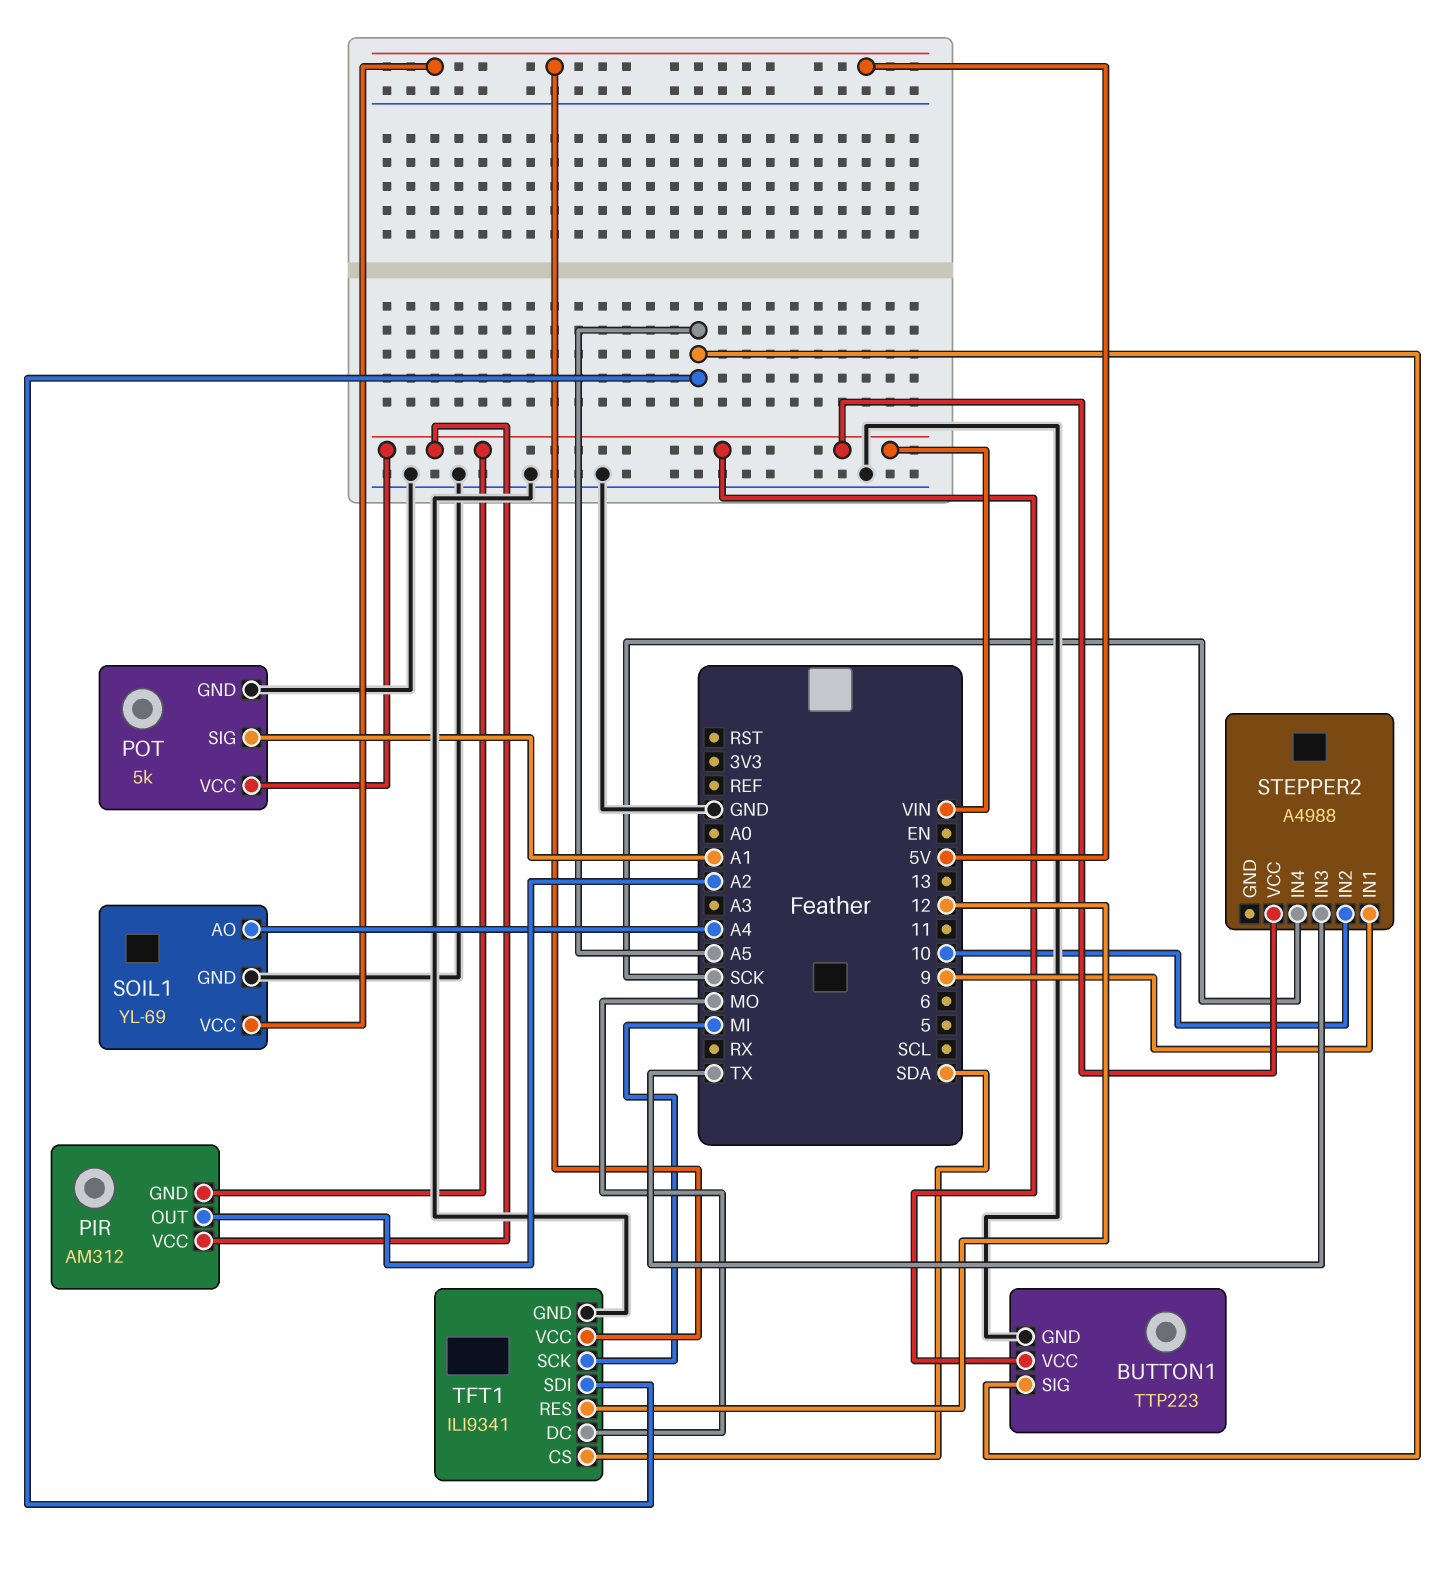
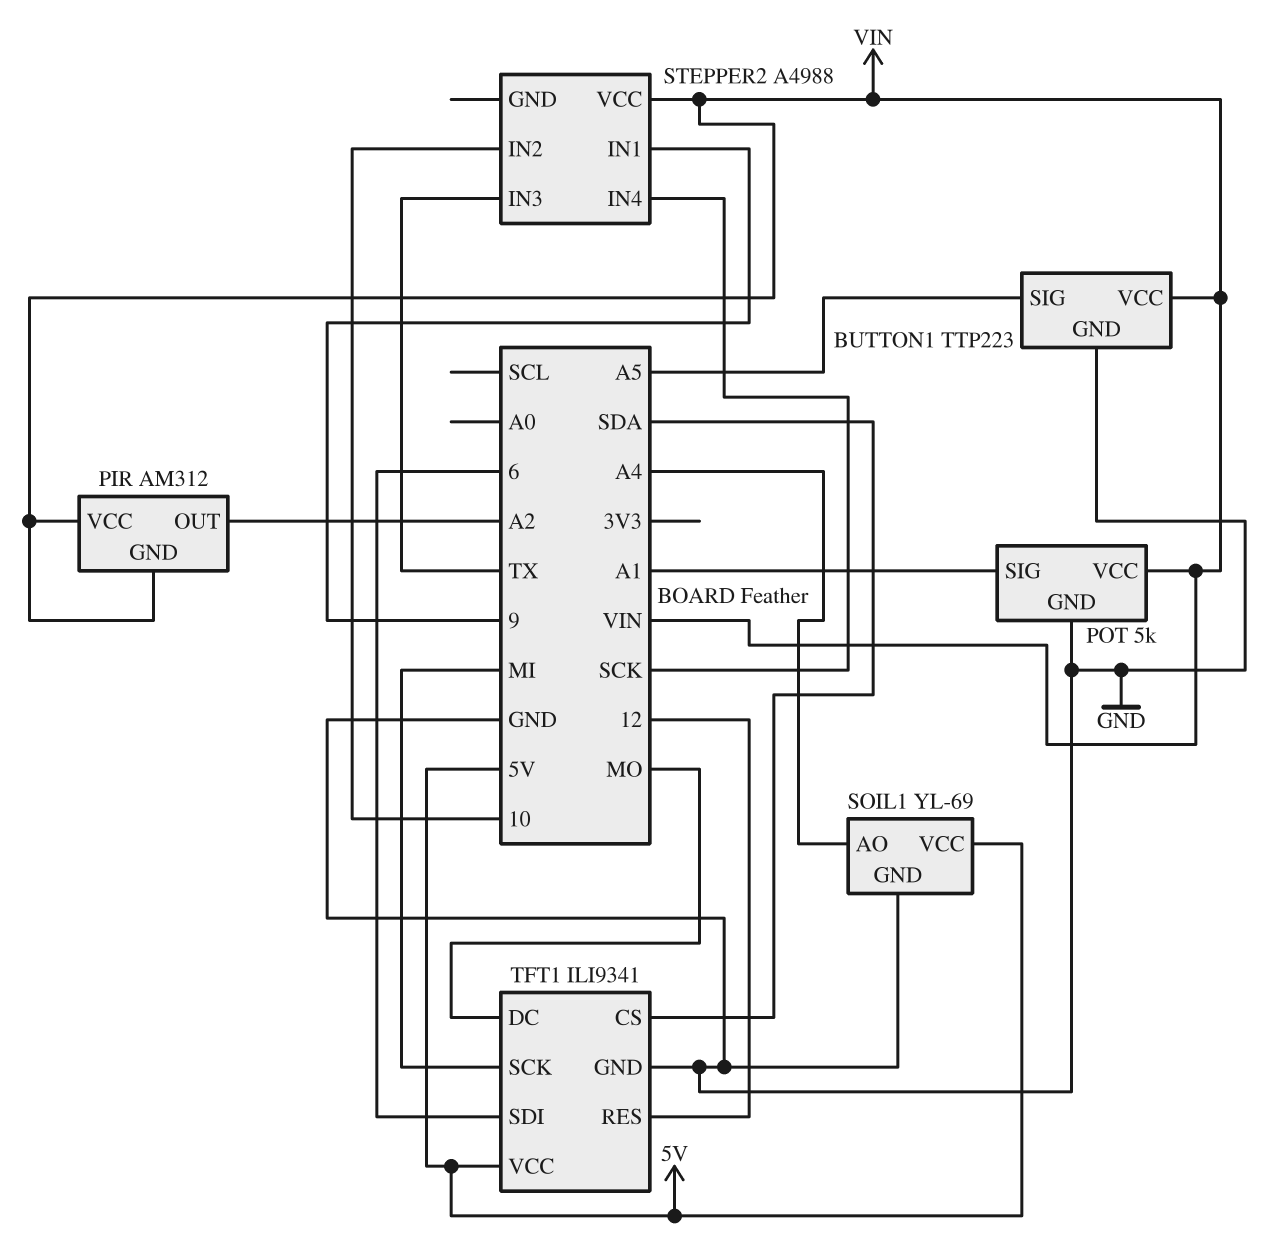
TFT1 pin SDI: A5 -> 6

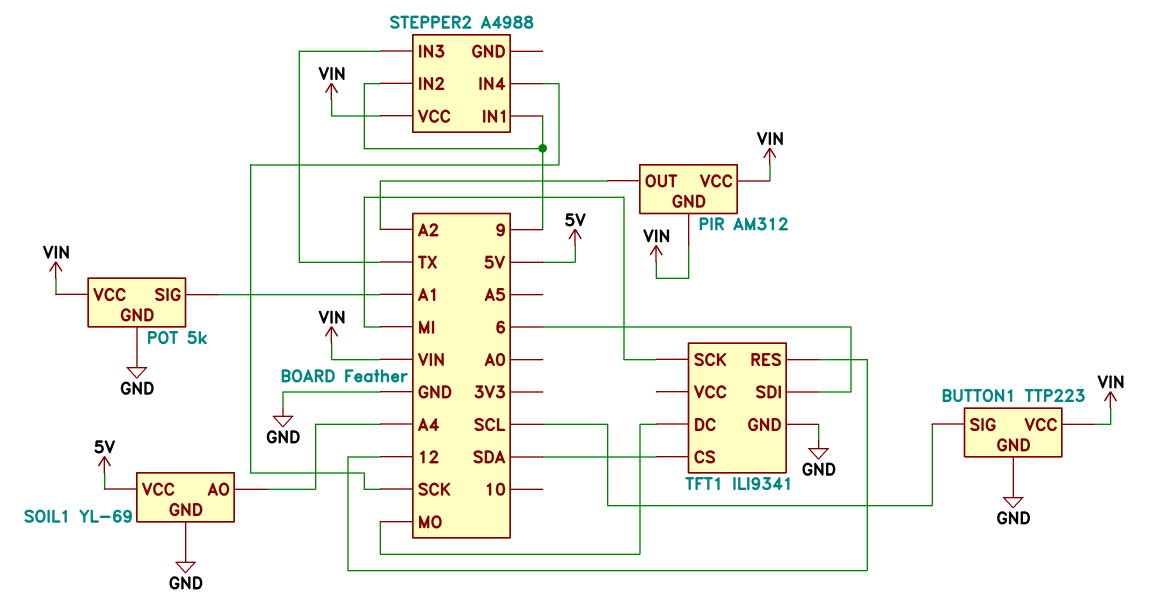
BUTTON1 pin SIG: A5 -> SCL
STEPPER2 pin IN2: 10 -> 9
TFT1 pin VCC: 5V -> none

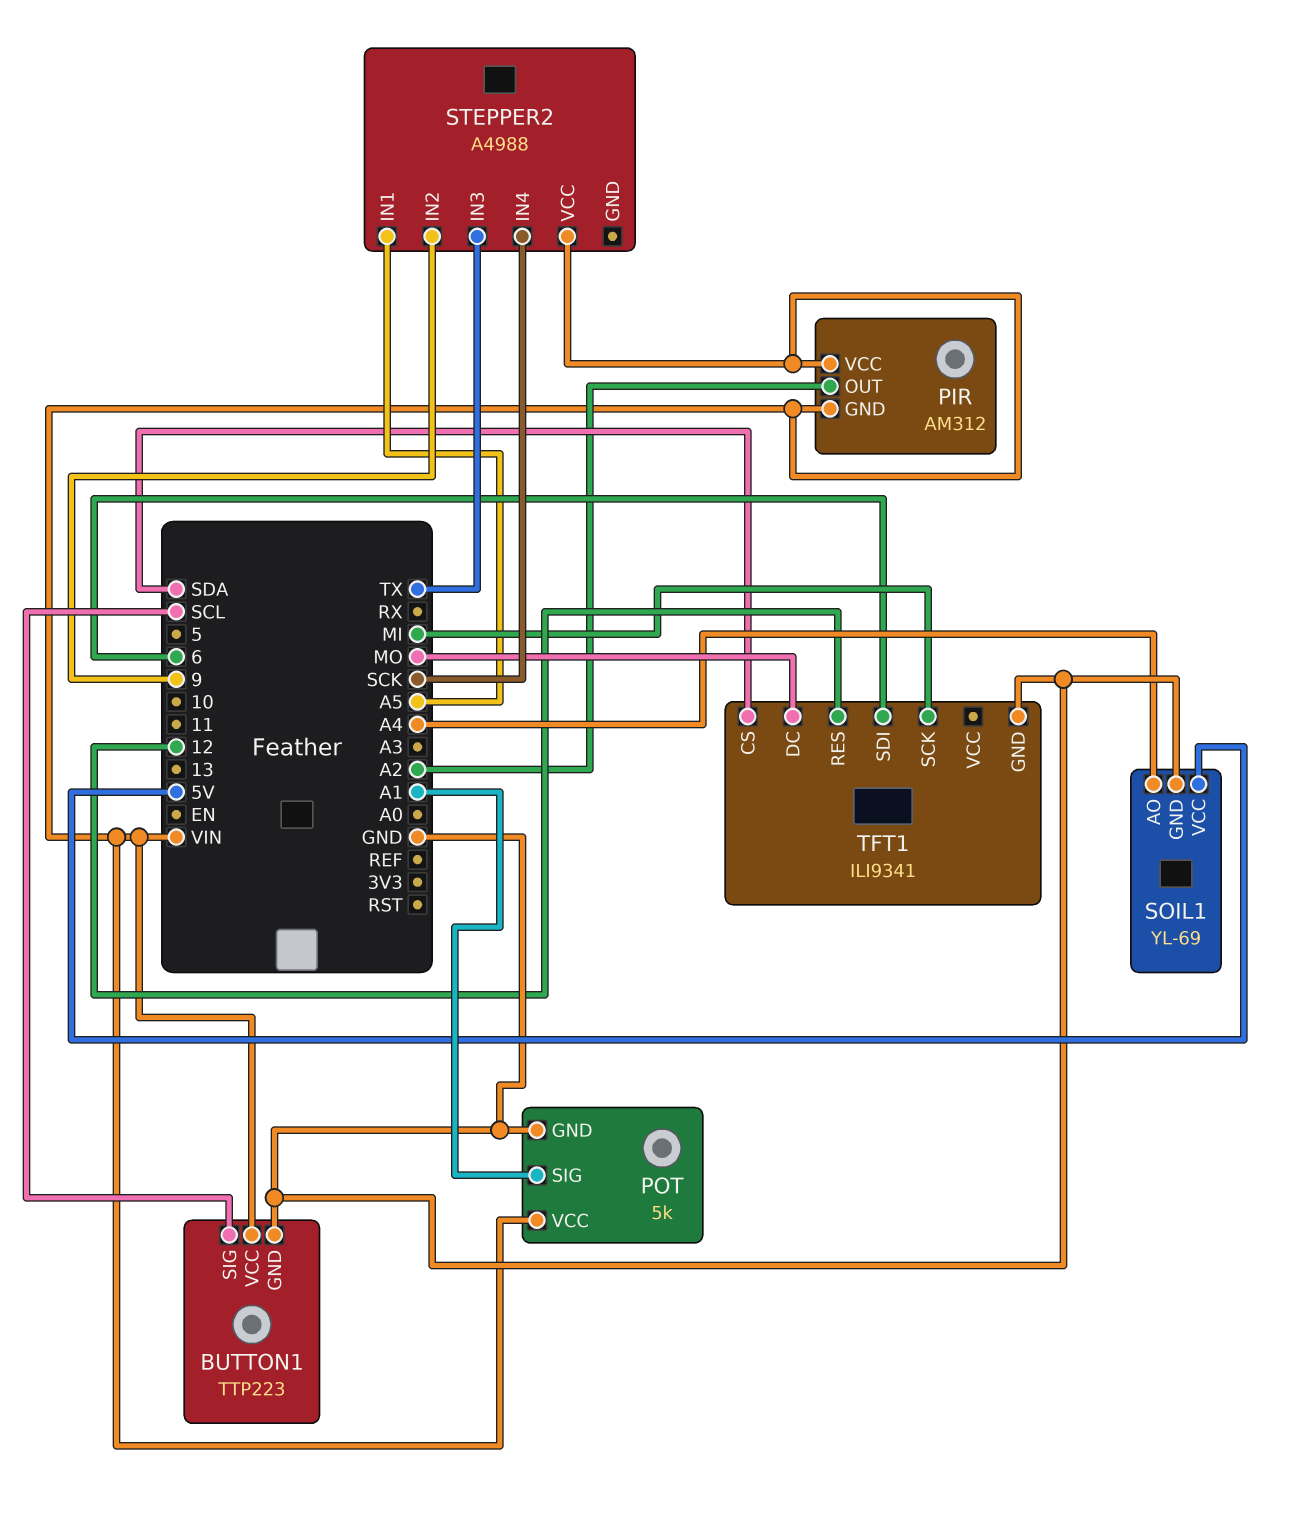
STEPPER2 pin IN1: 9 -> A5

